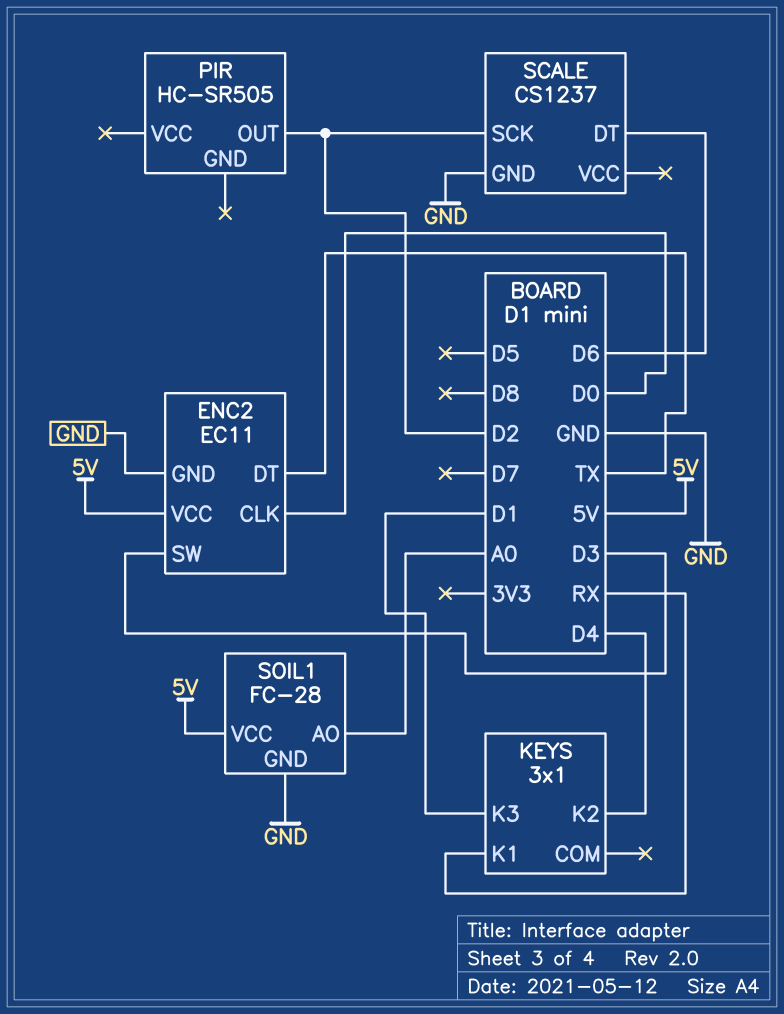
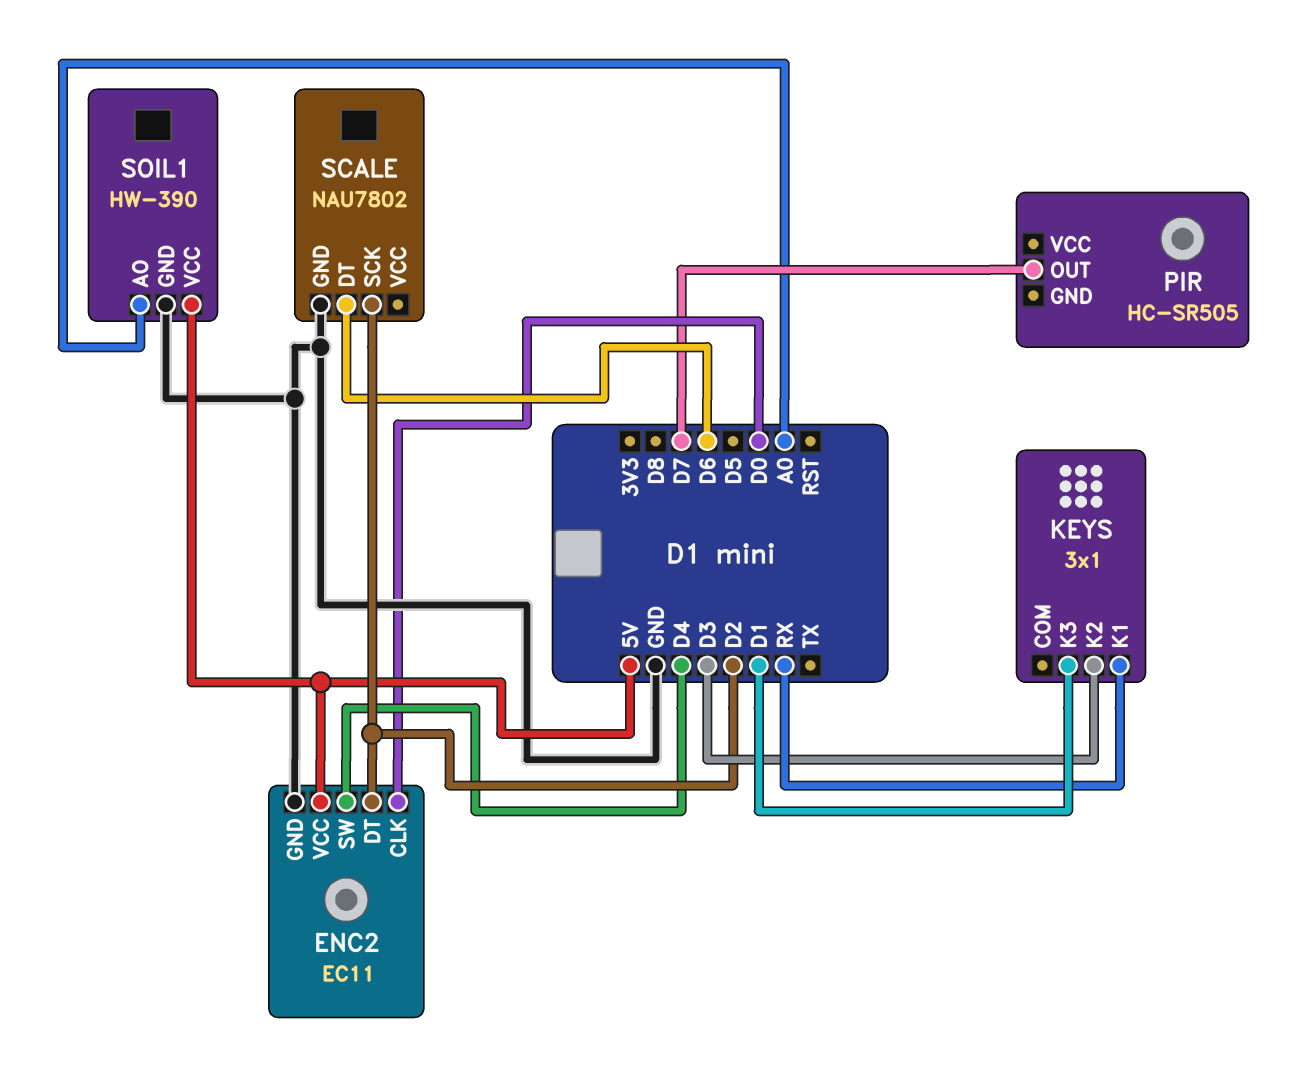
ENC2 pin DT: TX -> D2
ENC2 pin SW: D3 -> D4
KEYS pin K2: D4 -> D3
PIR pin OUT: D2 -> D7
SCALE: CS1237 -> NAU7802
SOIL1: FC-28 -> HW-390

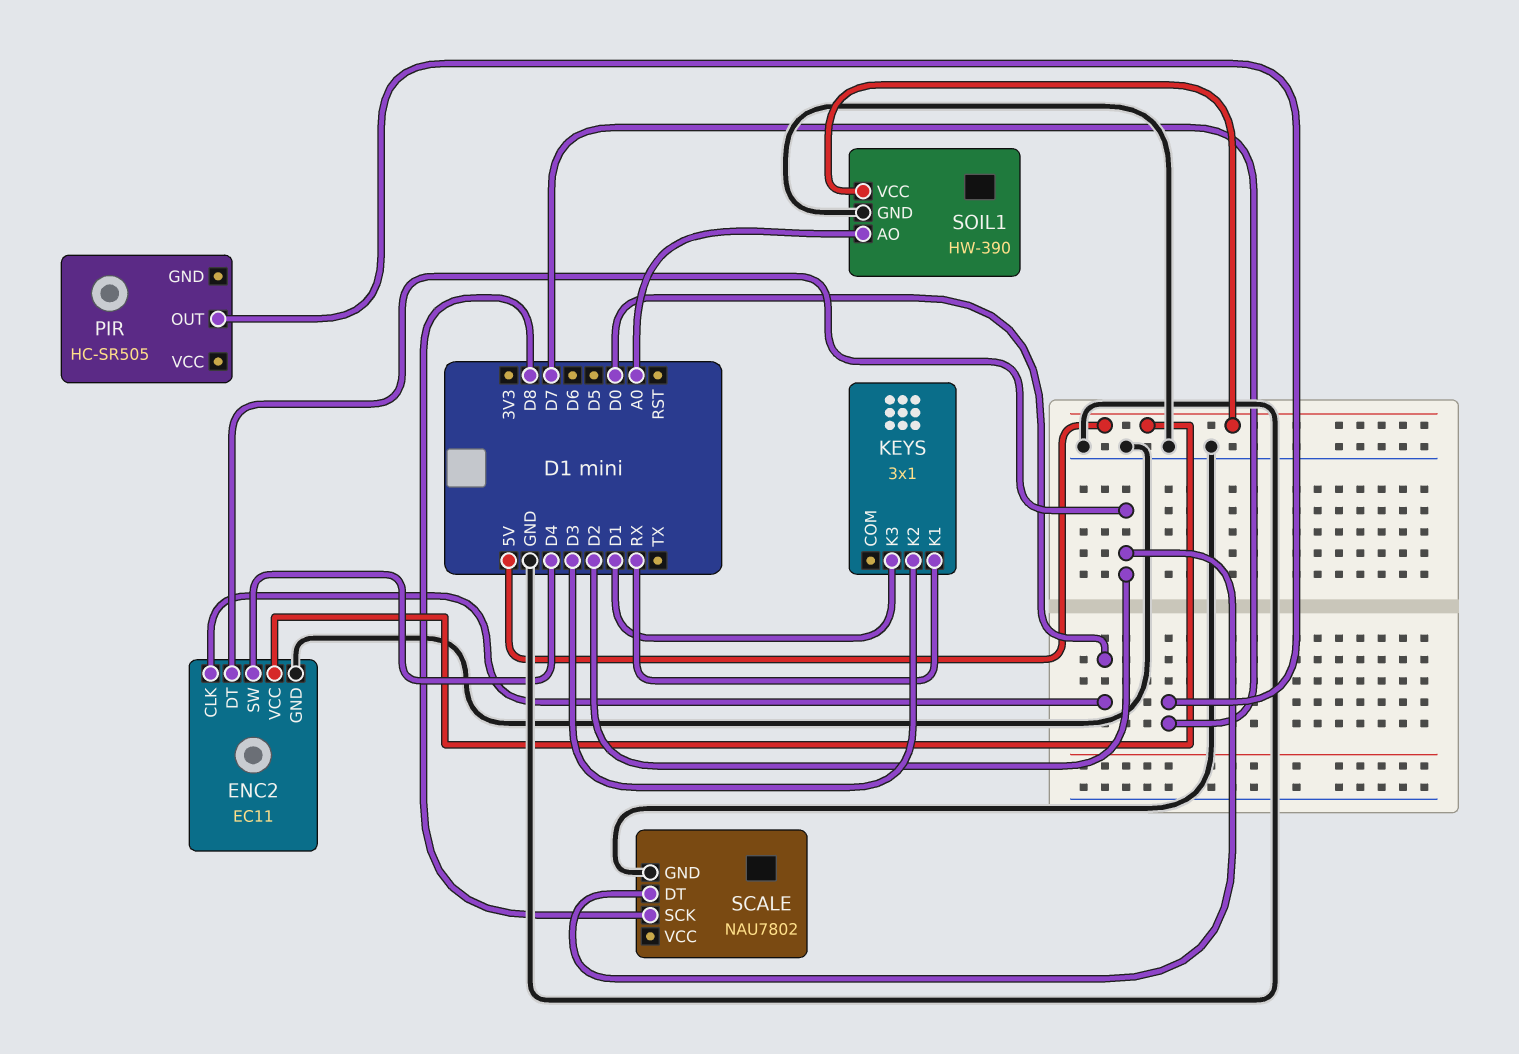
SCALE pin DT: D6 -> D2
SCALE pin SCK: D2 -> D8

